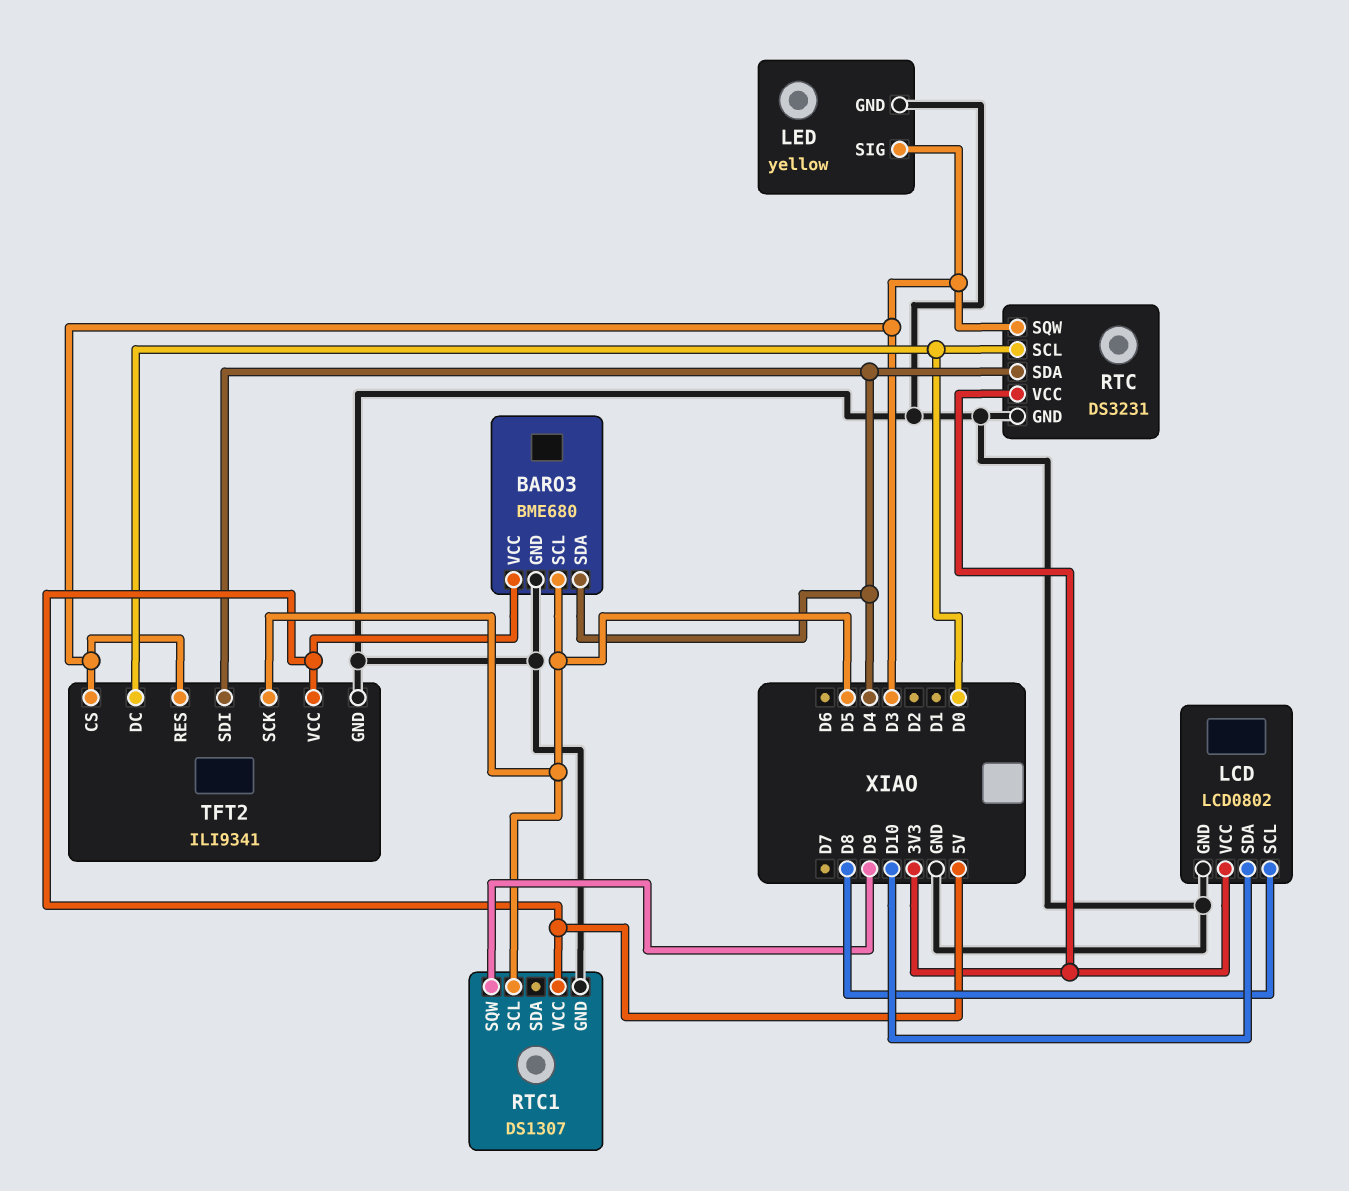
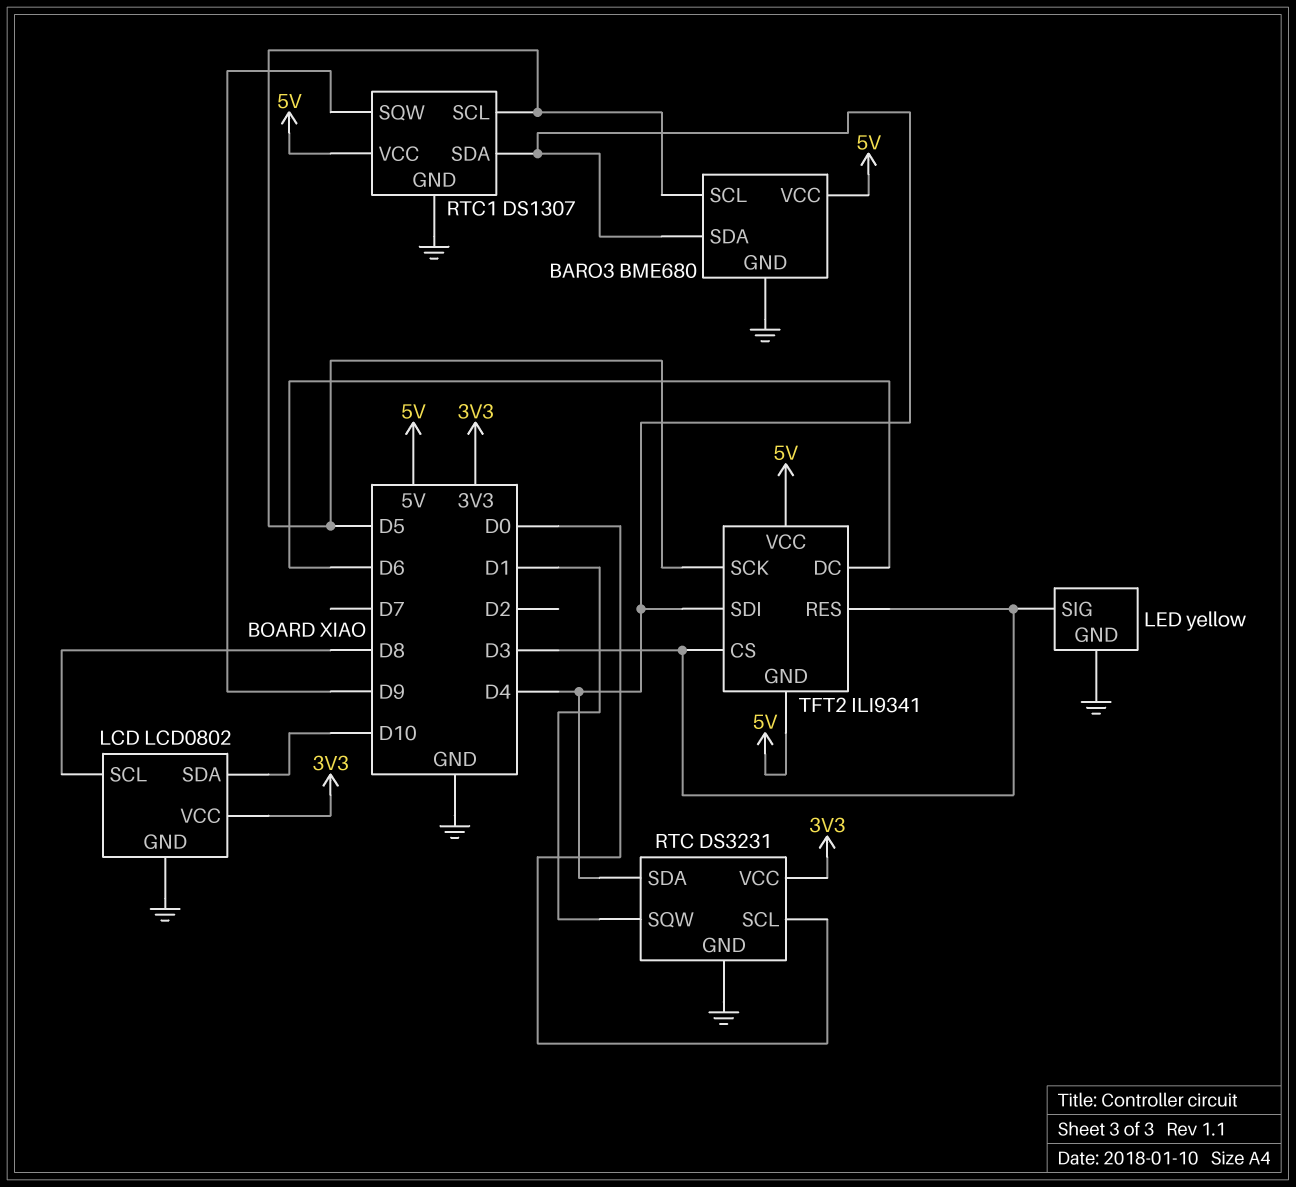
RTC pin SQW: D3 -> D1
RTC1 pin SDA: none -> D4
TFT2 pin DC: D0 -> D6
TFT2 pin GND: GND -> 5V

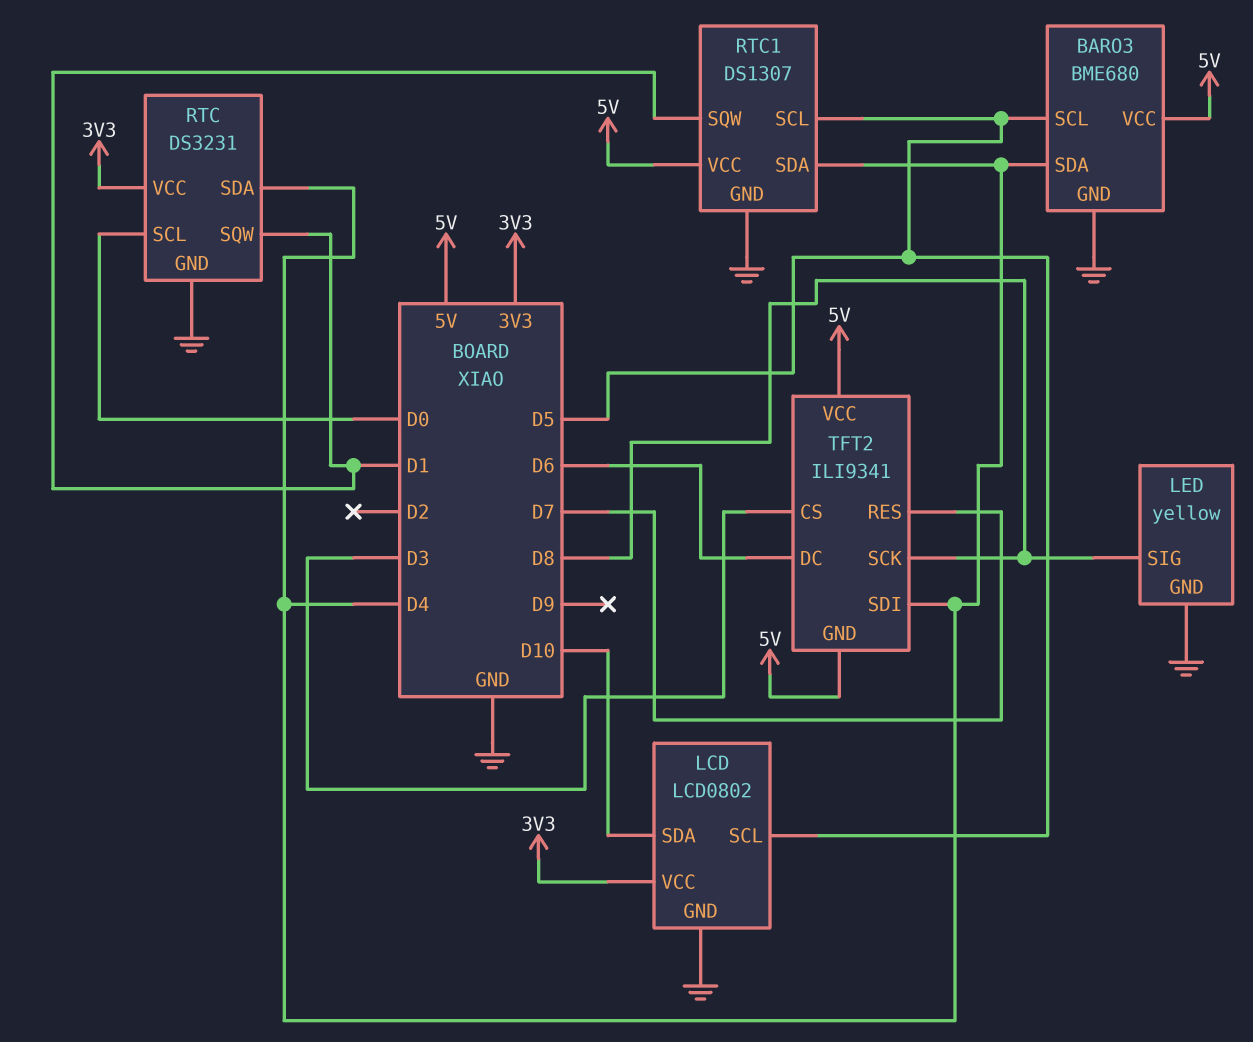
LCD pin SCL: D8 -> D5
LED pin SIG: D3 -> D8
RTC1 pin SQW: D9 -> D1
TFT2 pin RES: D3 -> D7
TFT2 pin SCK: D5 -> D8

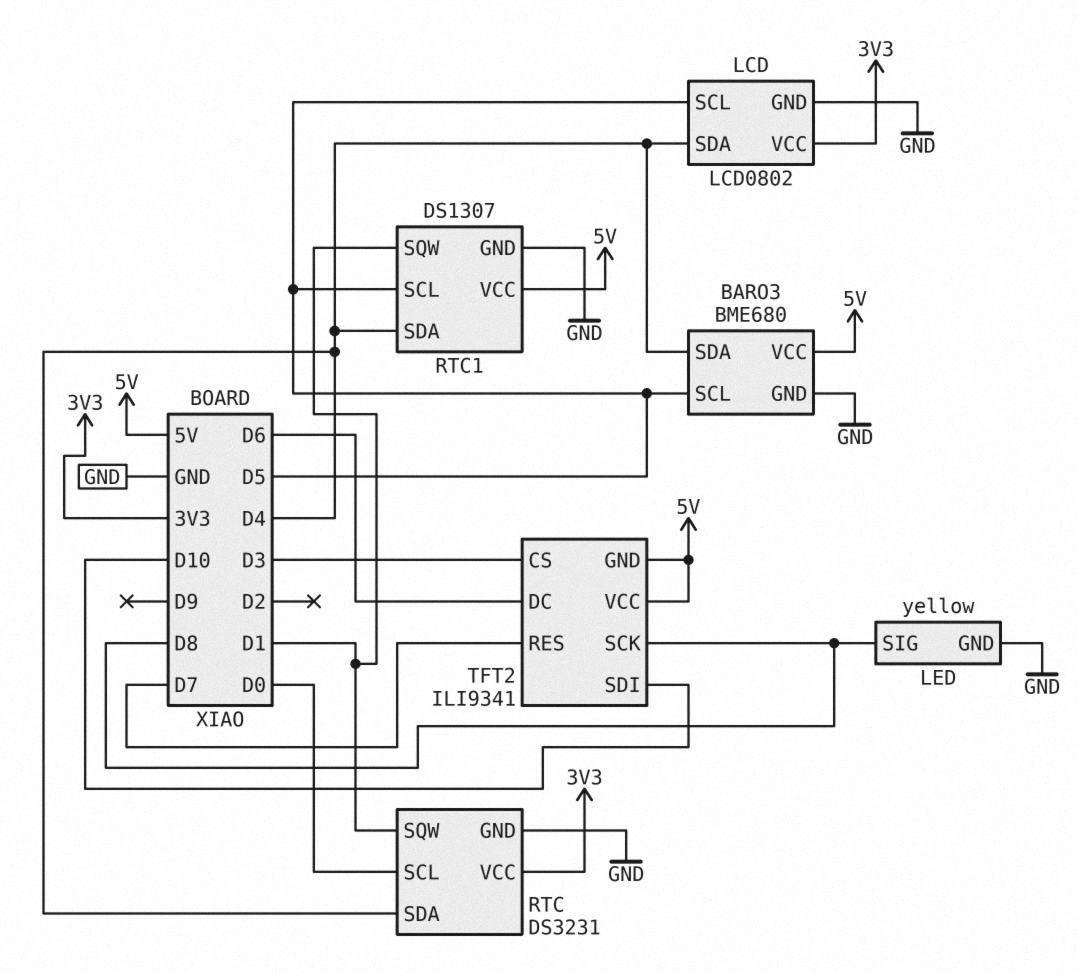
LCD pin SDA: D10 -> D4
TFT2 pin SDI: D4 -> D10

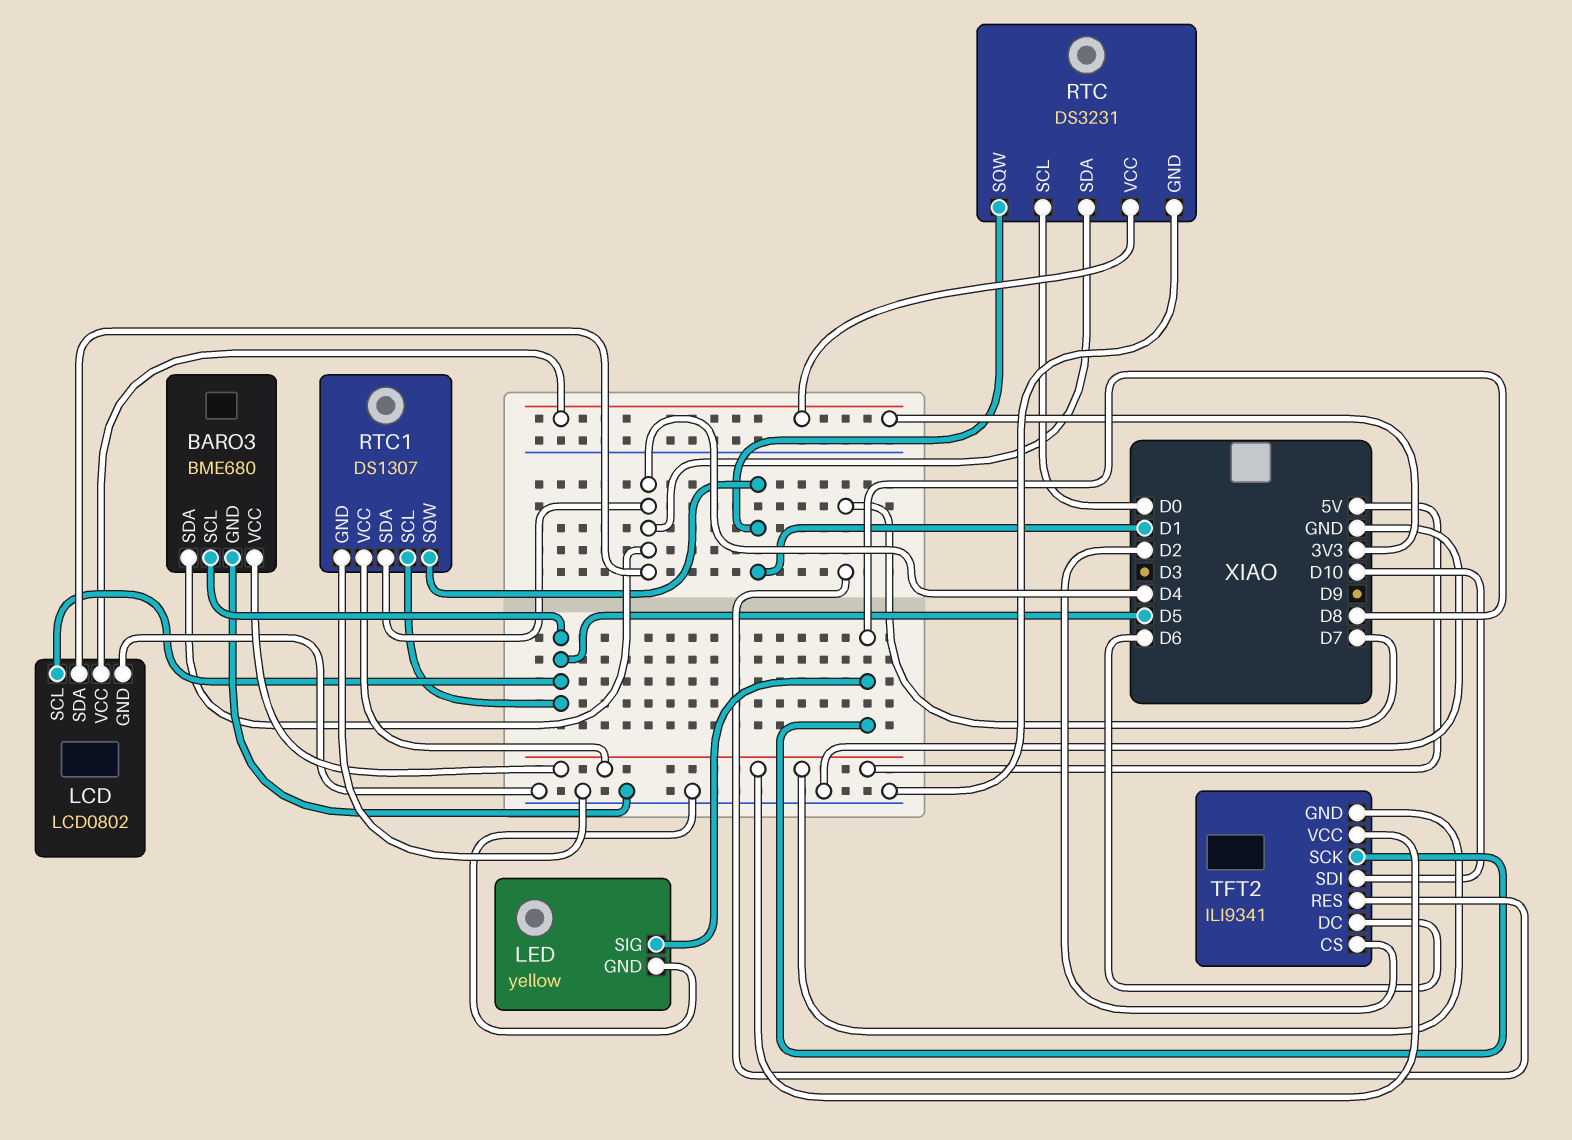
TFT2 pin CS: D3 -> D2

